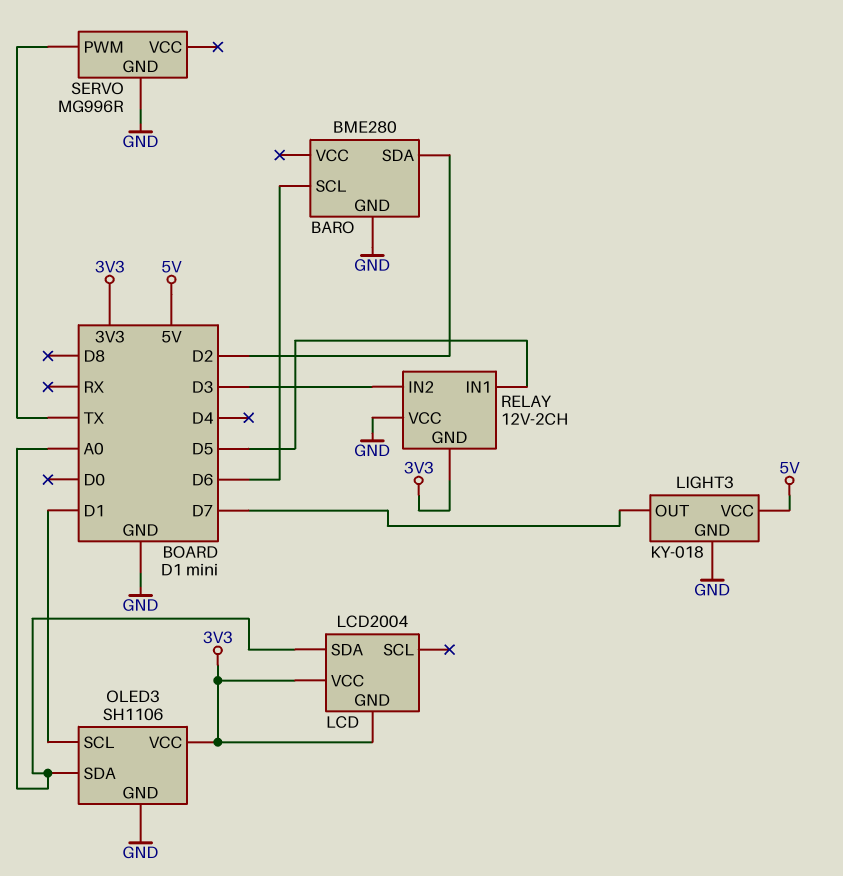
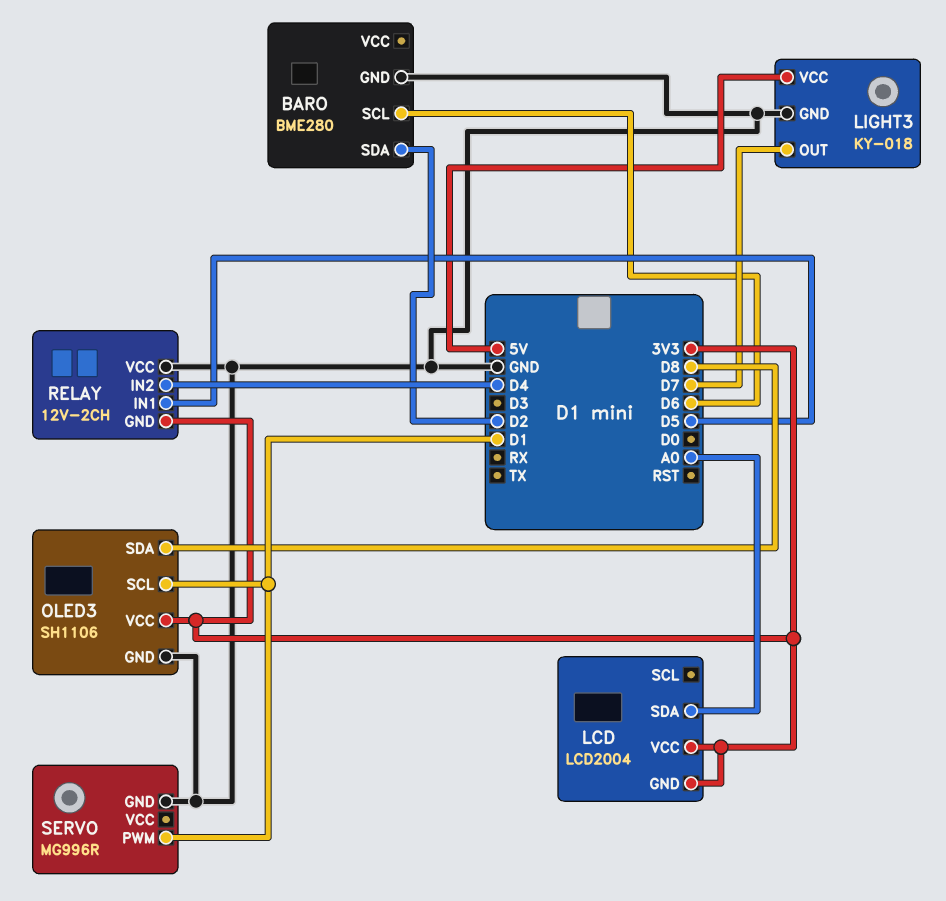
OLED3 pin SDA: A0 -> D8
RELAY pin IN2: D3 -> D4
SERVO pin PWM: TX -> D1

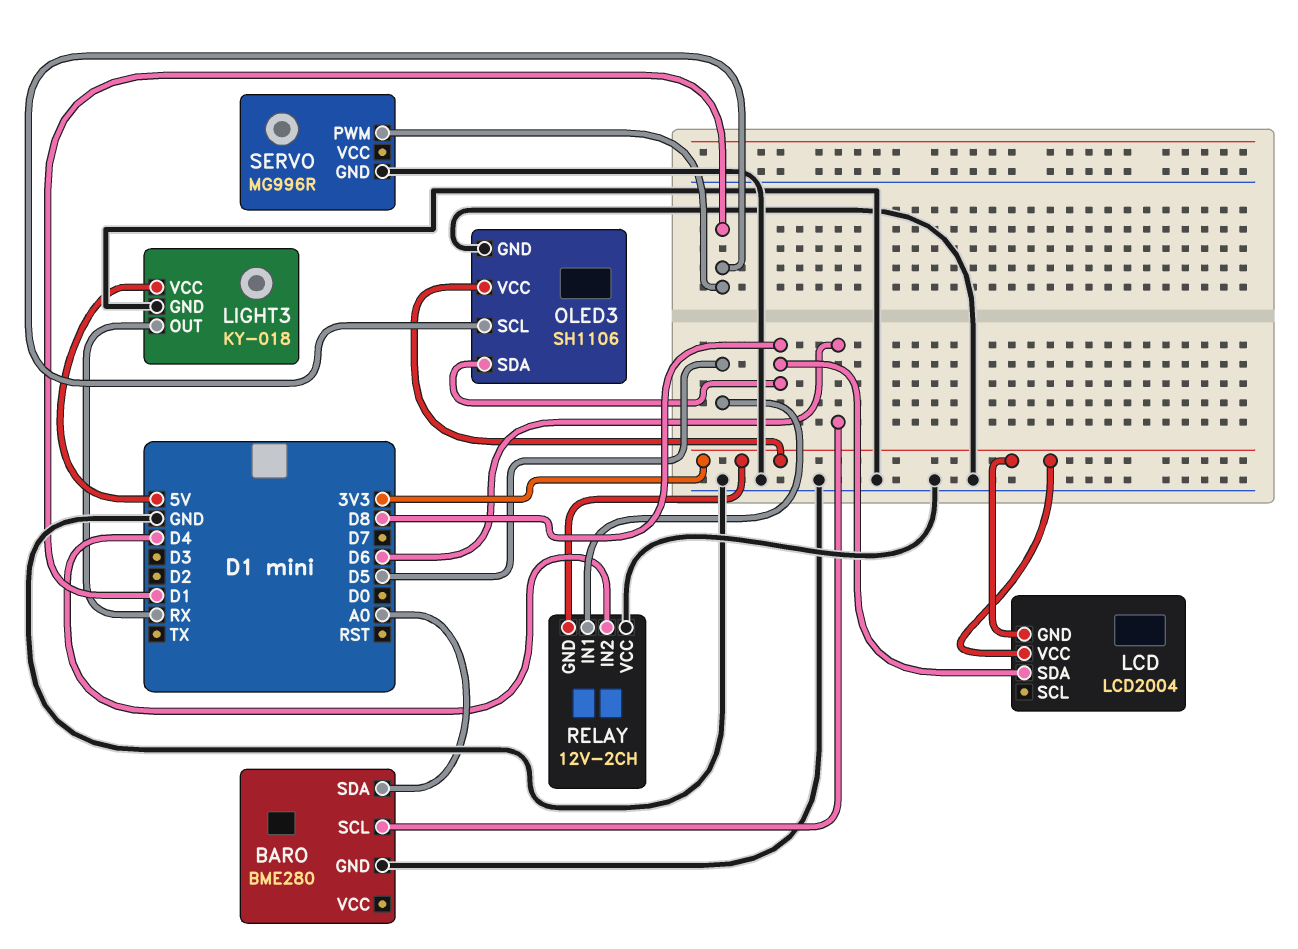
BARO pin SDA: D2 -> A0
LCD pin SDA: A0 -> D8
LIGHT3 pin OUT: D7 -> RX

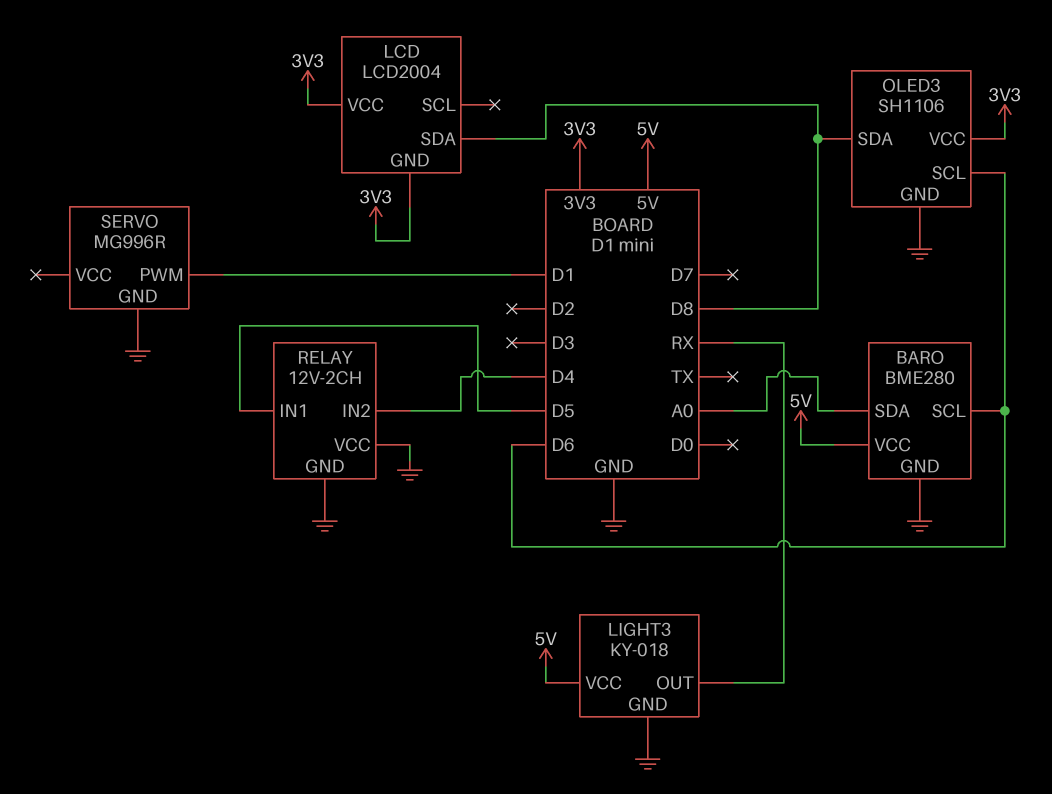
BARO pin VCC: none -> 5V
OLED3 pin SCL: D1 -> D6
RELAY pin GND: 3V3 -> GND

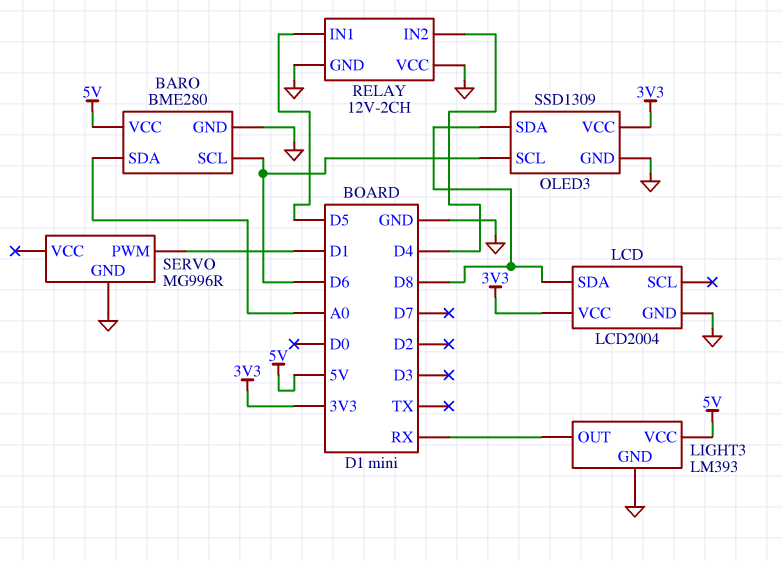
LCD pin GND: 3V3 -> GND
LIGHT3: KY-018 -> LM393
OLED3: SH1106 -> SSD1309

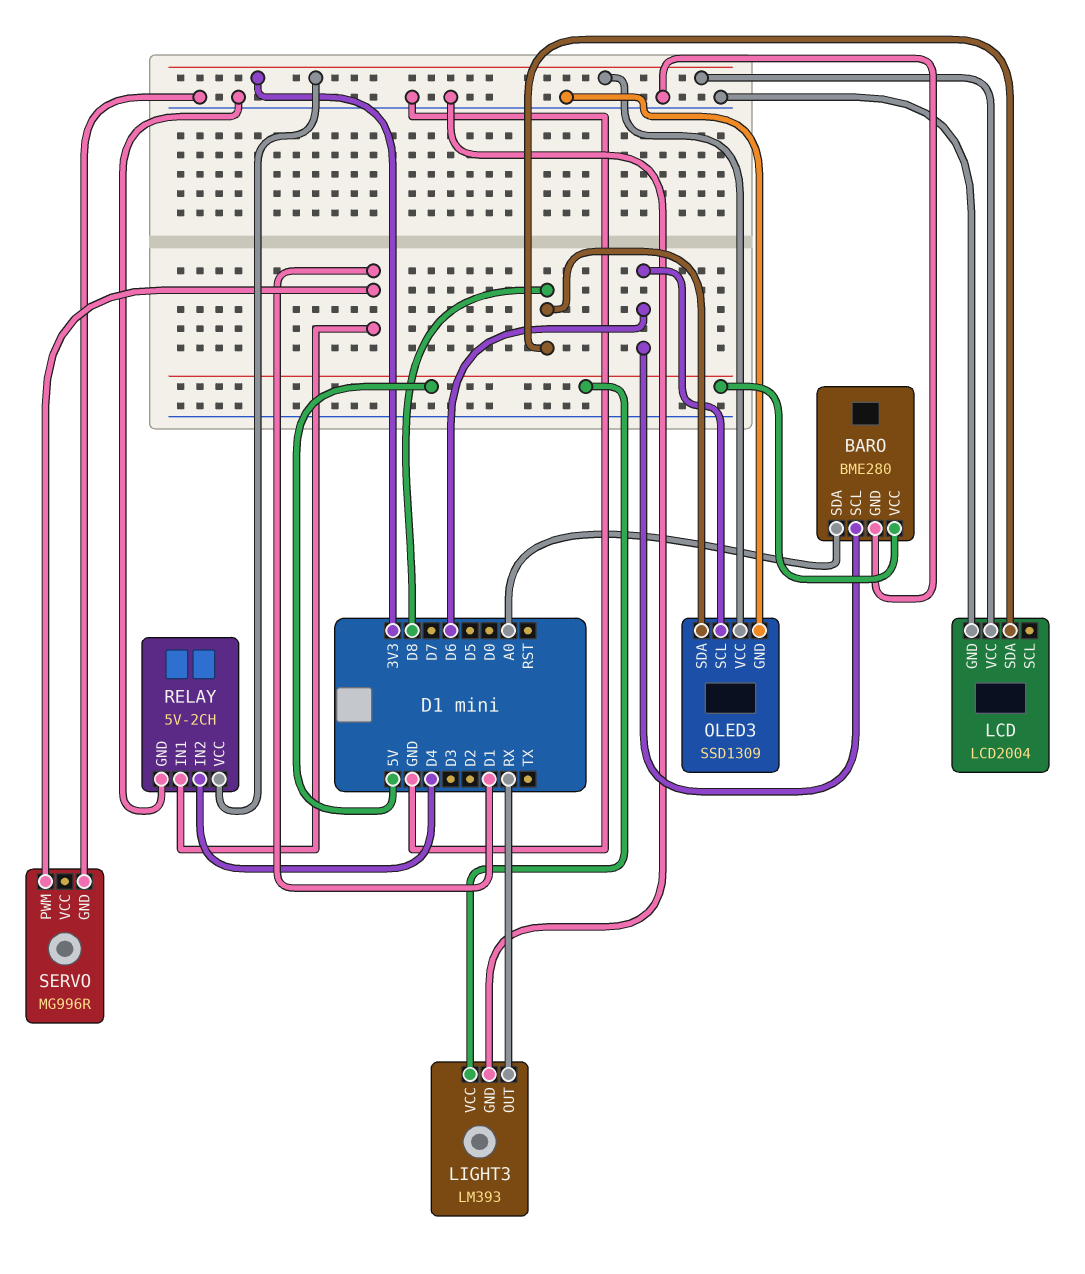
RELAY: 12V-2CH -> 5V-2CH
RELAY pin IN1: D5 -> D1
RELAY pin VCC: GND -> 3V3

